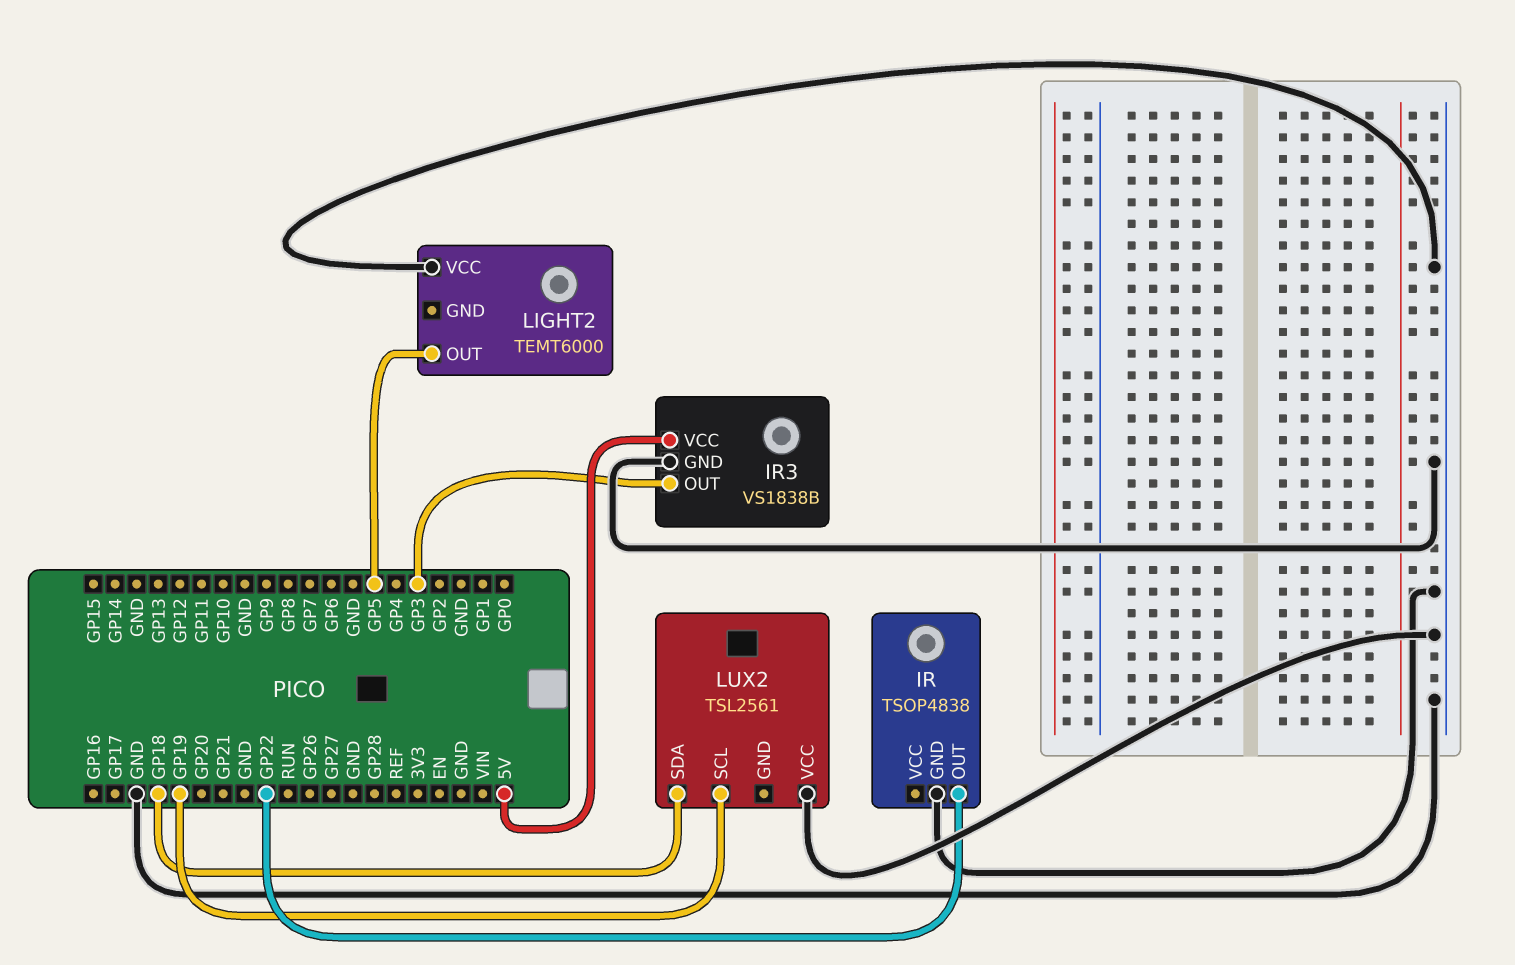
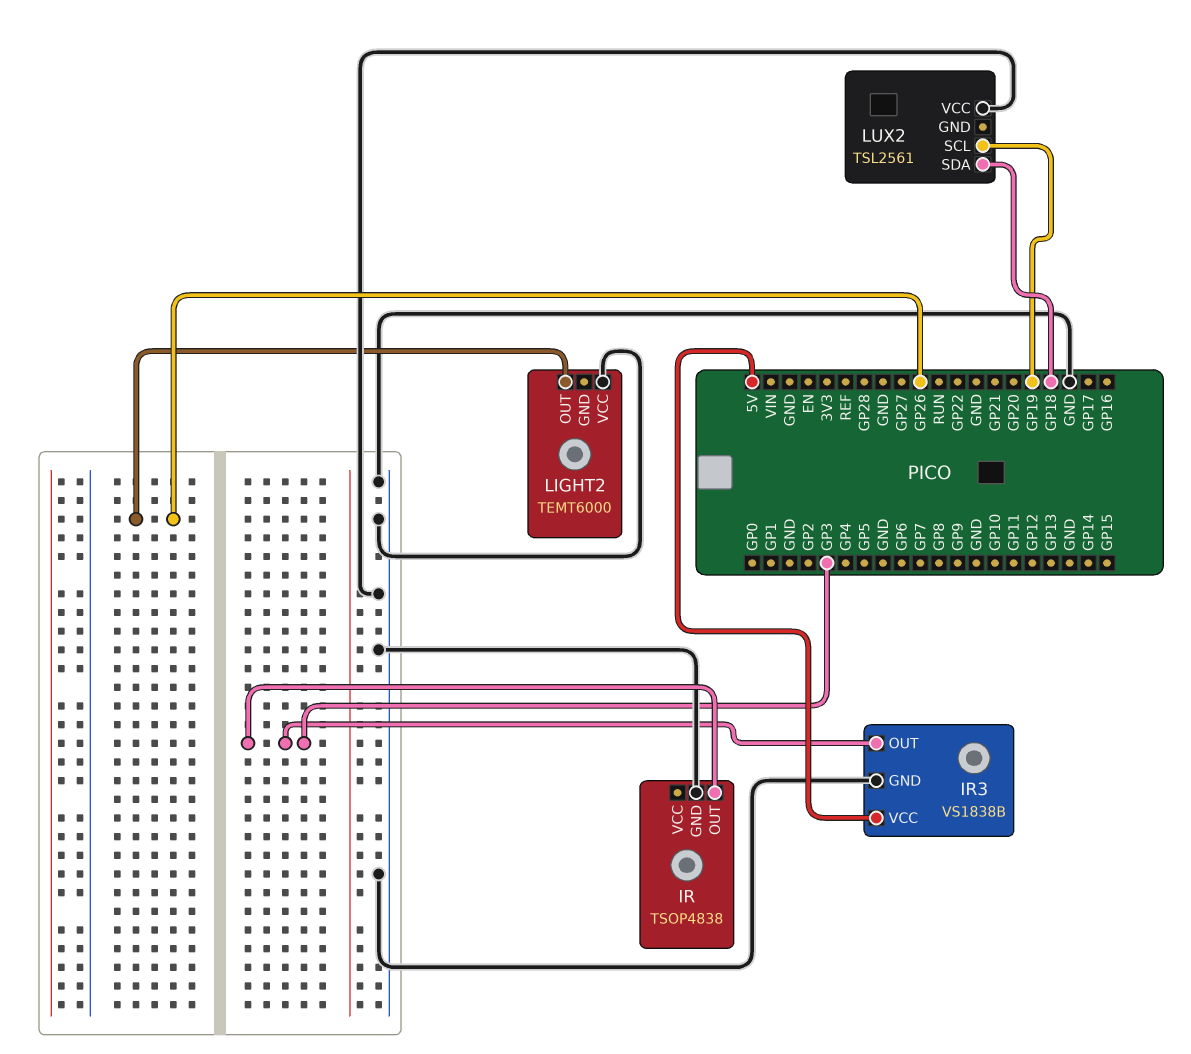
IR pin OUT: GP22 -> GP3
LIGHT2 pin OUT: GP5 -> GP26

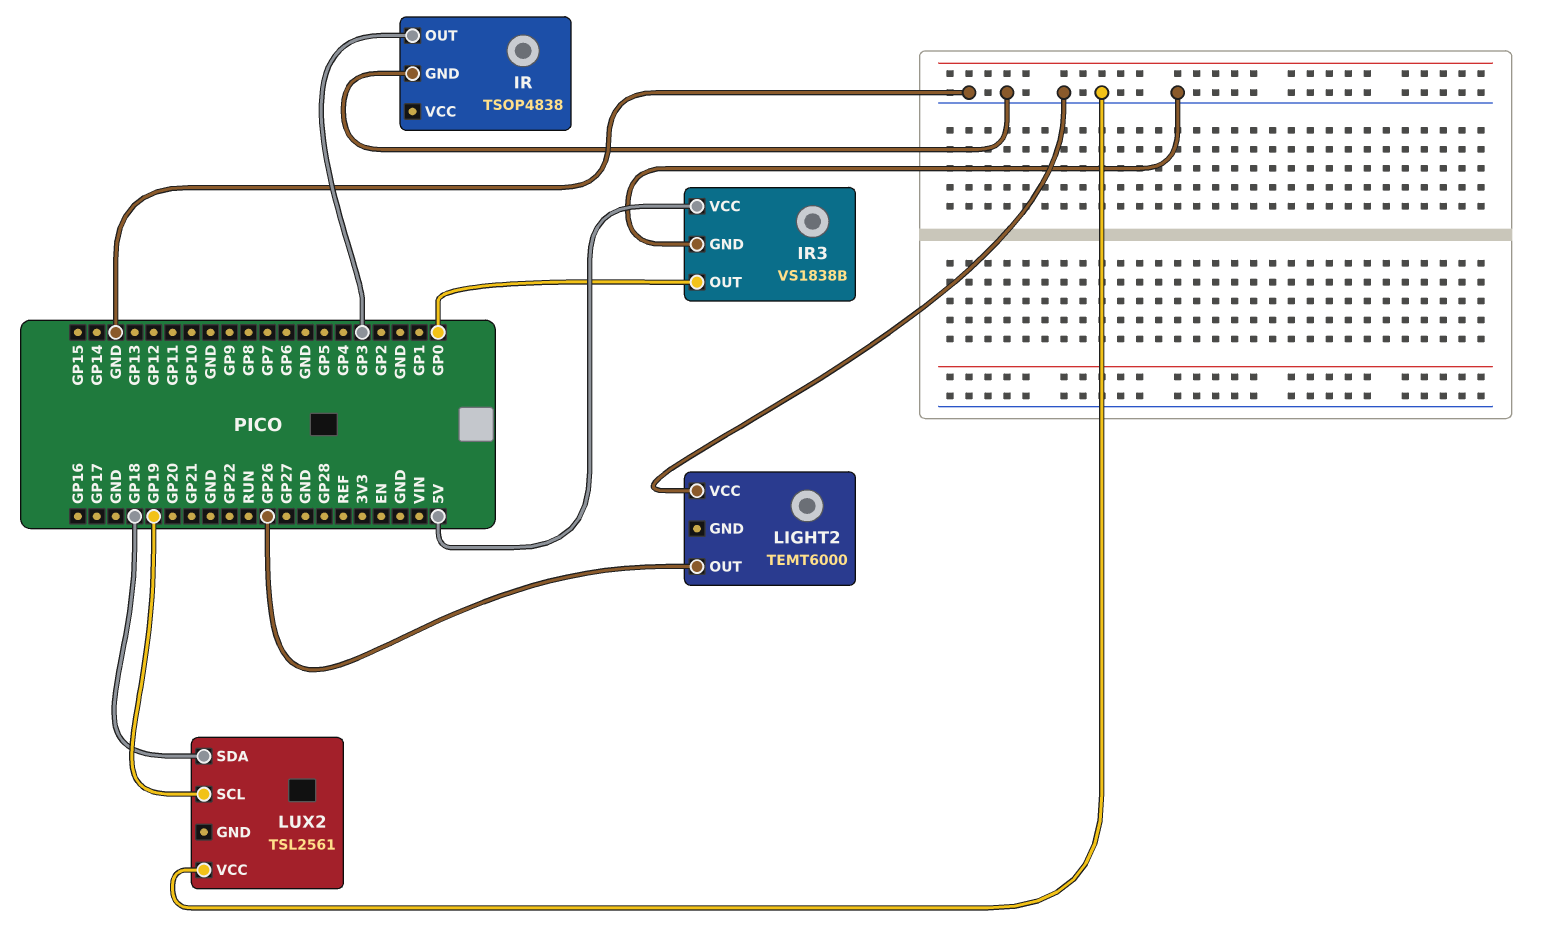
IR3 pin OUT: GP3 -> GP0

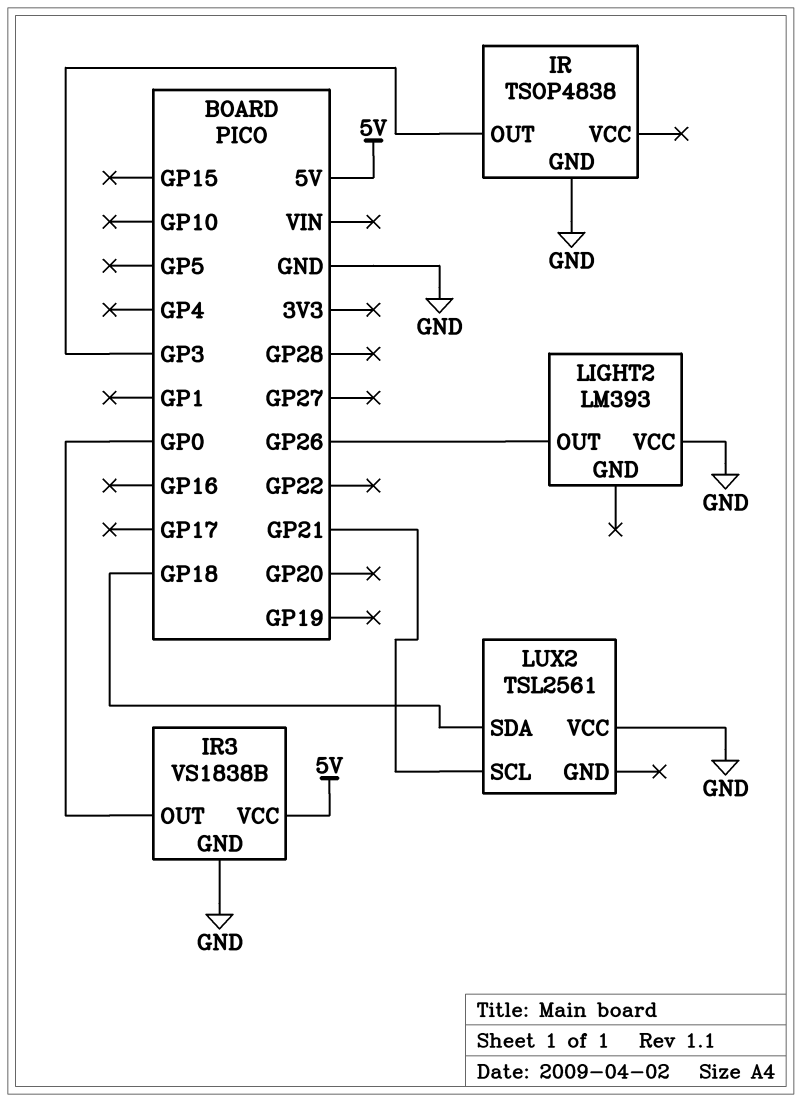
LIGHT2: TEMT6000 -> LM393
LUX2 pin SCL: GP19 -> GP21

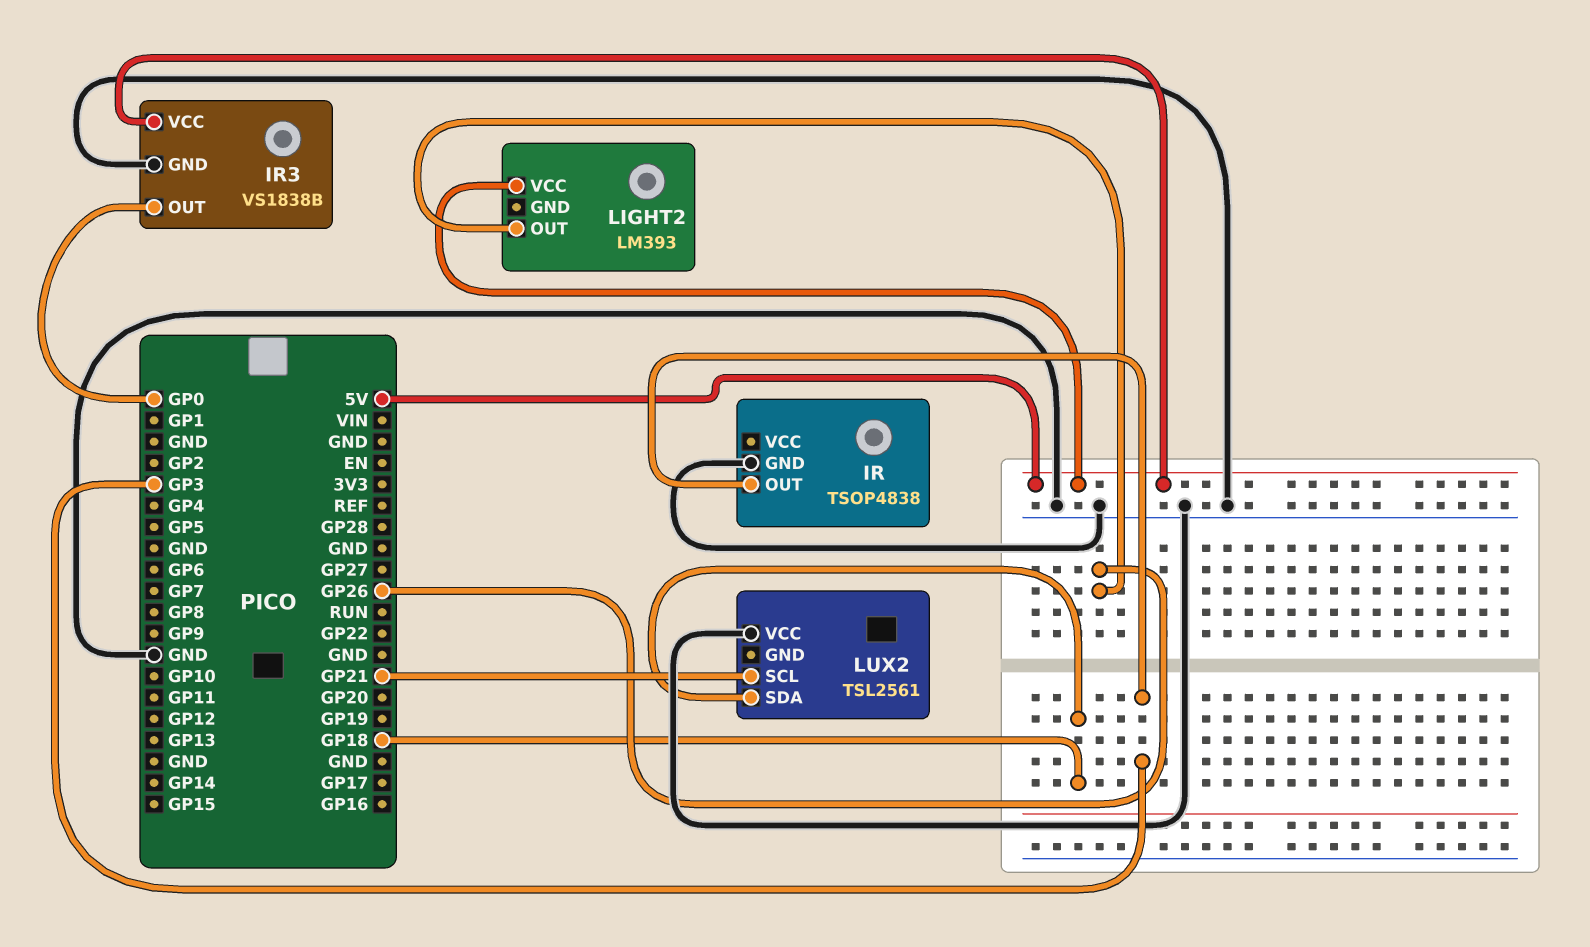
LIGHT2 pin VCC: GND -> 5V

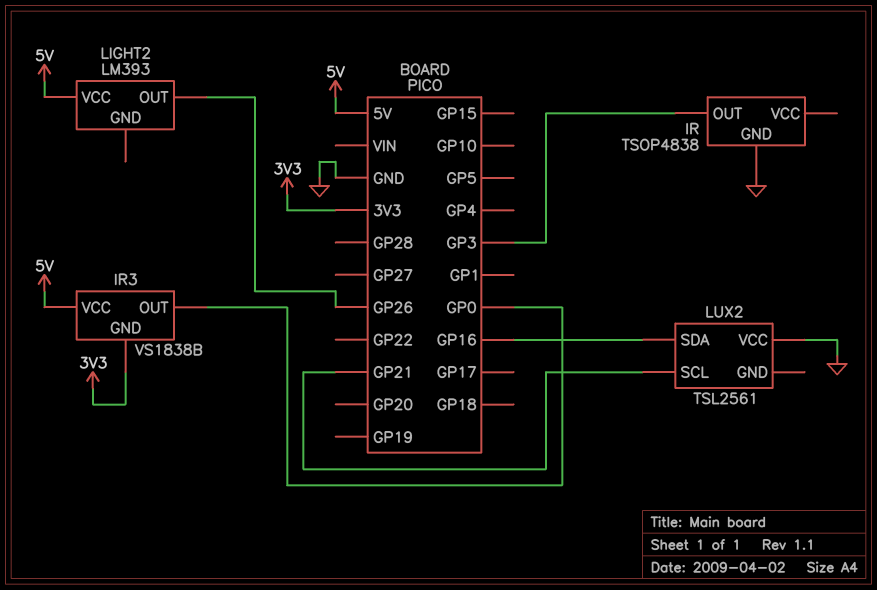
IR3 pin GND: GND -> 3V3
LUX2 pin SDA: GP18 -> GP16

